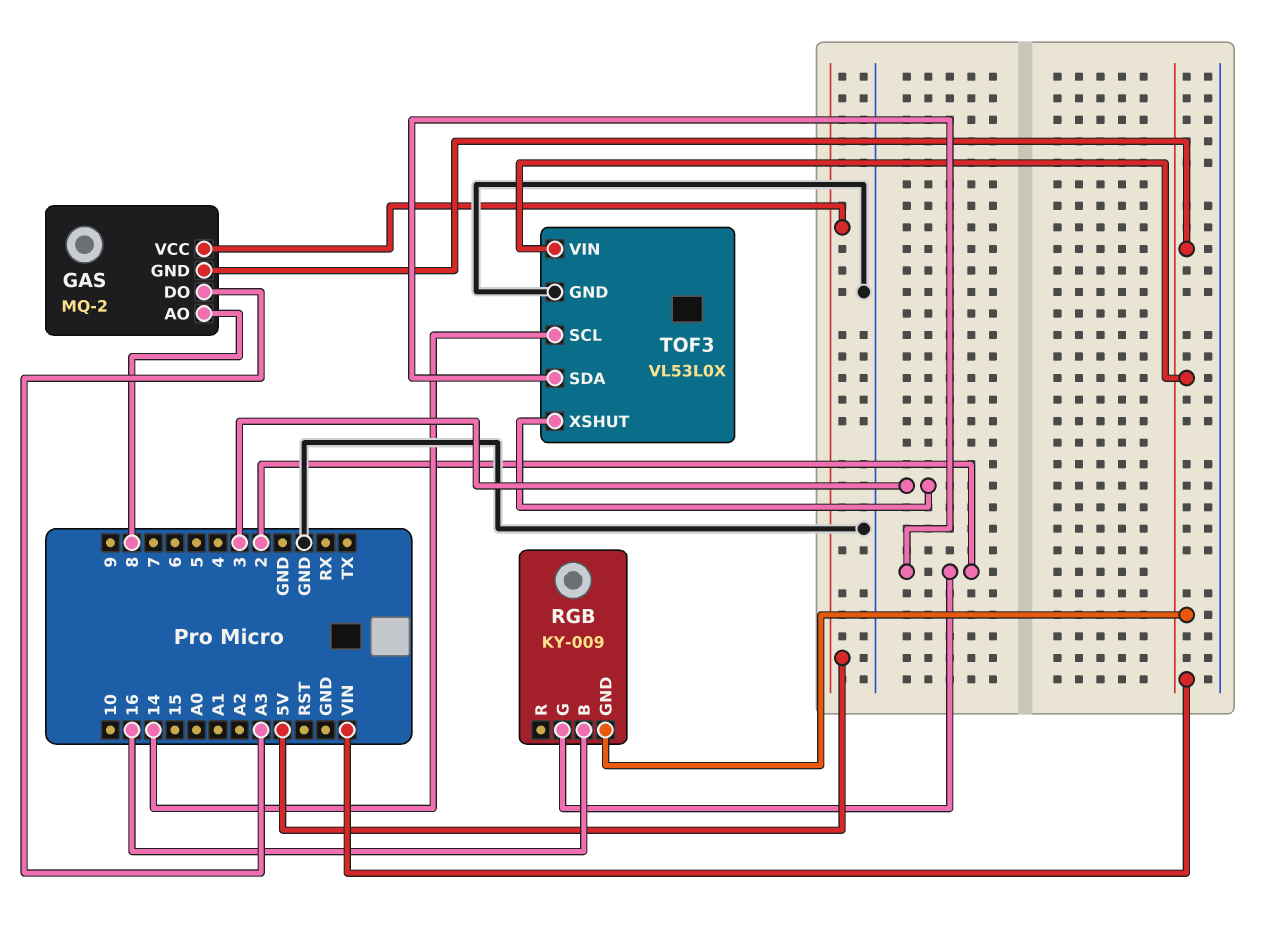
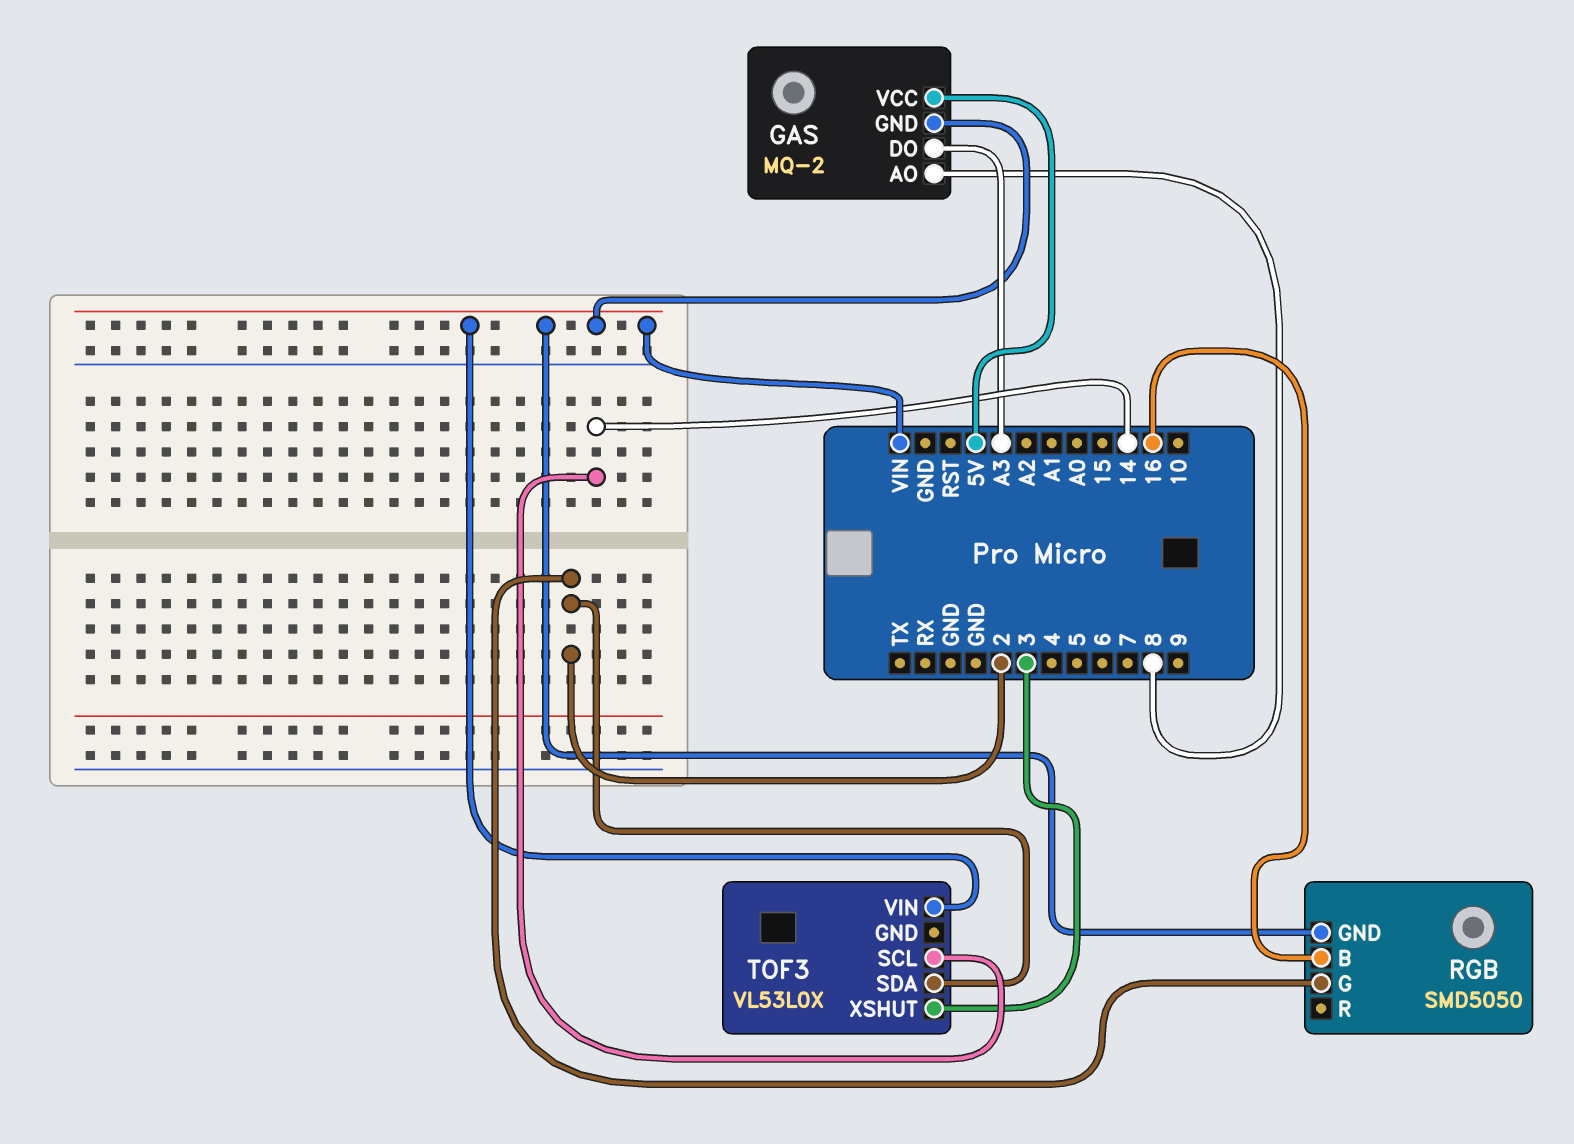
RGB: KY-009 -> SMD5050
TOF3 pin GND: GND -> none

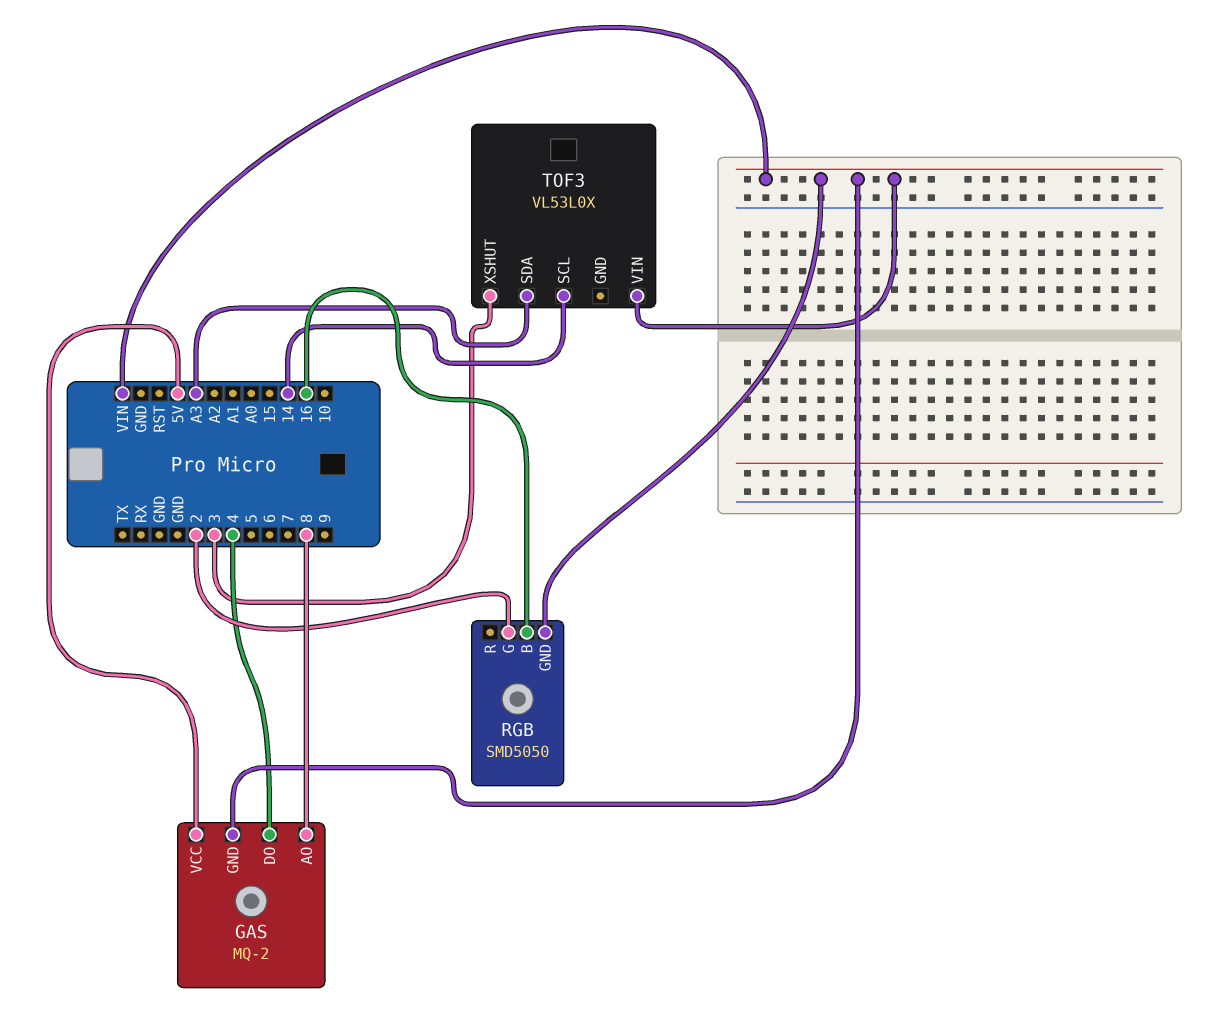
GAS pin DO: A3 -> 4
TOF3 pin SDA: 2 -> A3

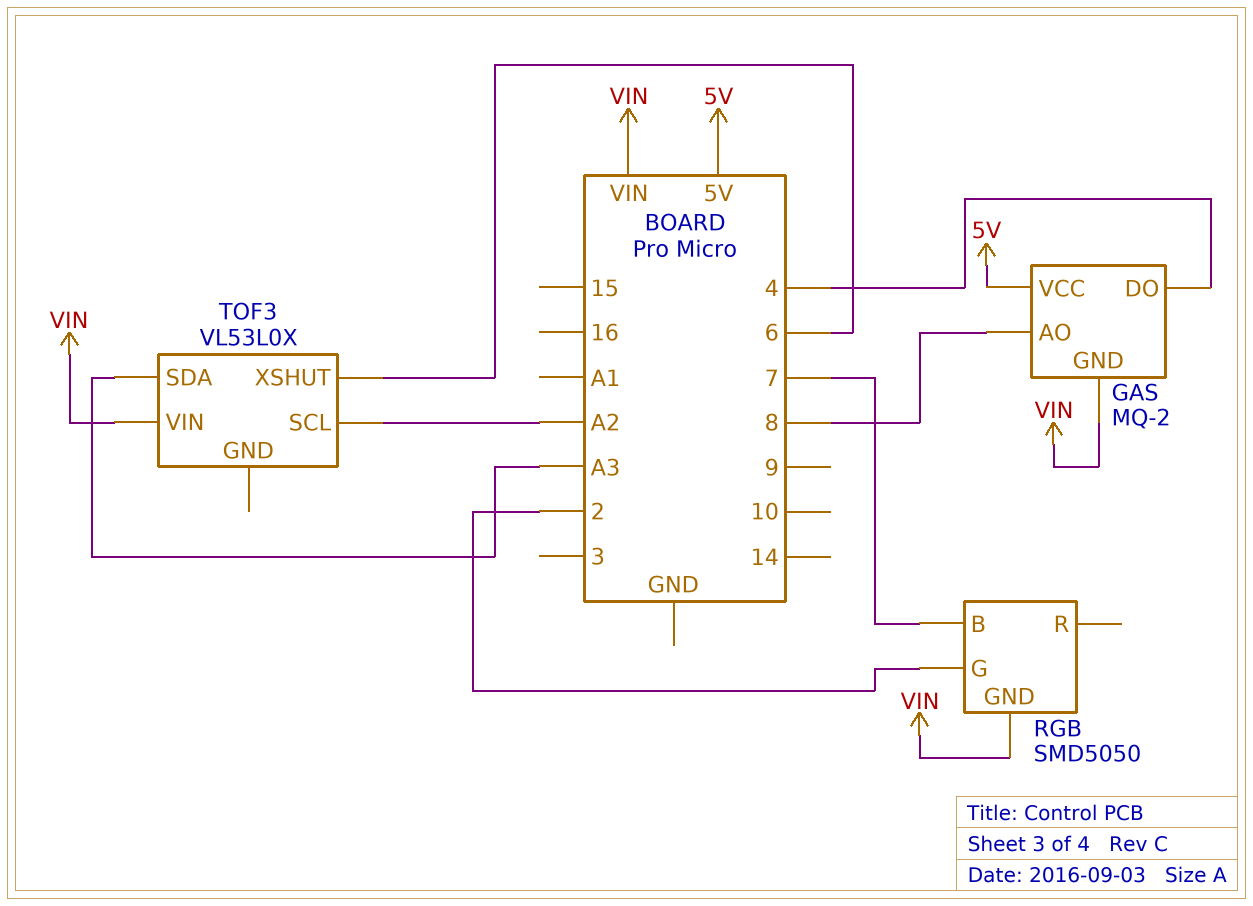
RGB pin B: 16 -> 7
TOF3 pin SCL: 14 -> A2
TOF3 pin XSHUT: 3 -> 6

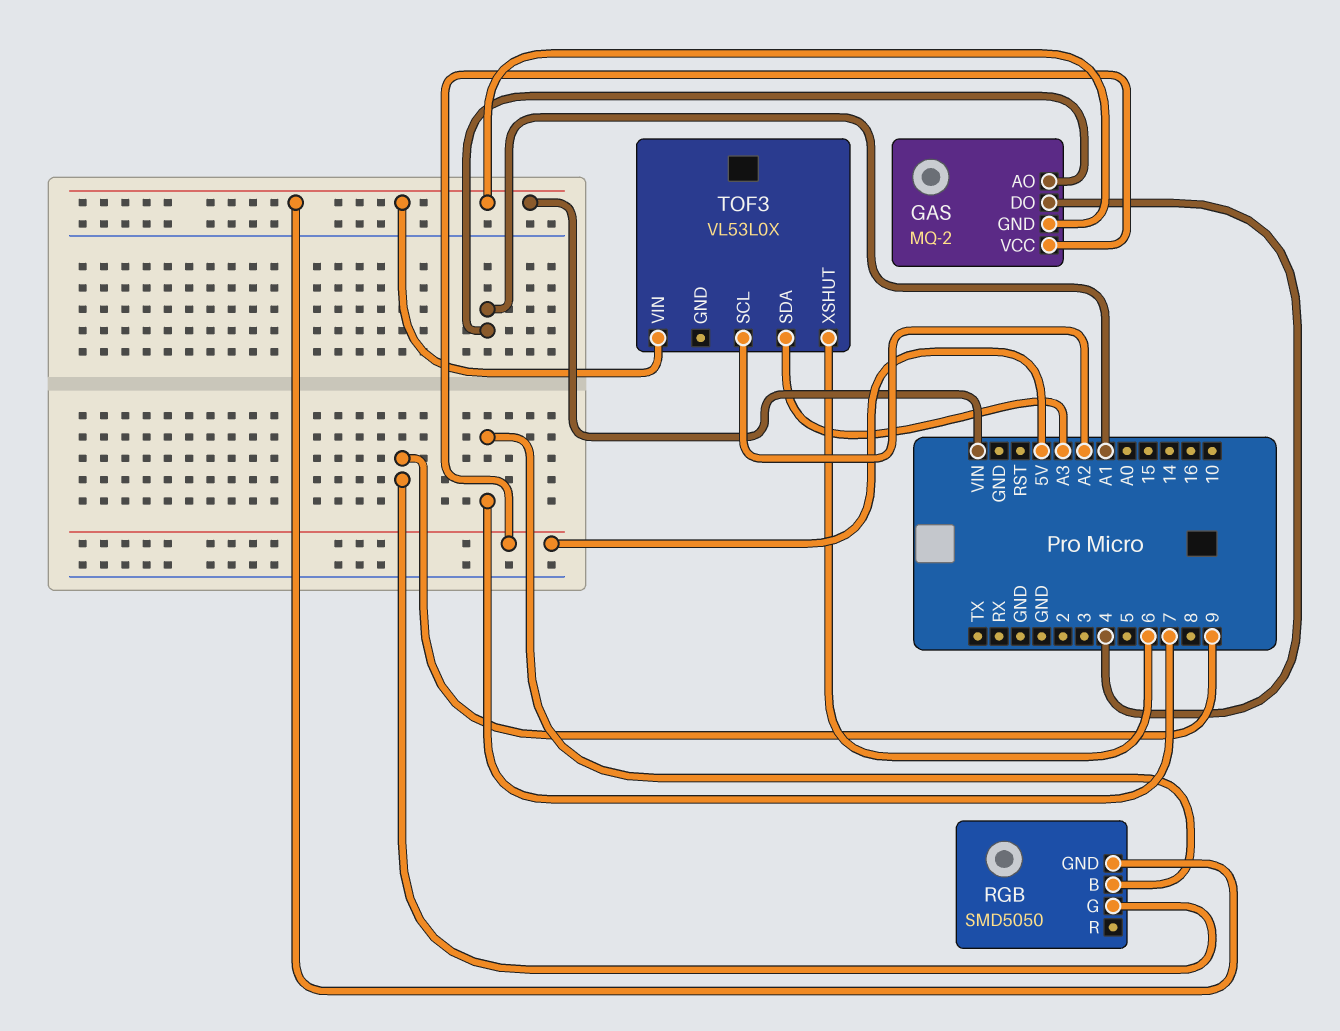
GAS pin AO: 8 -> A1
RGB pin G: 2 -> 9

